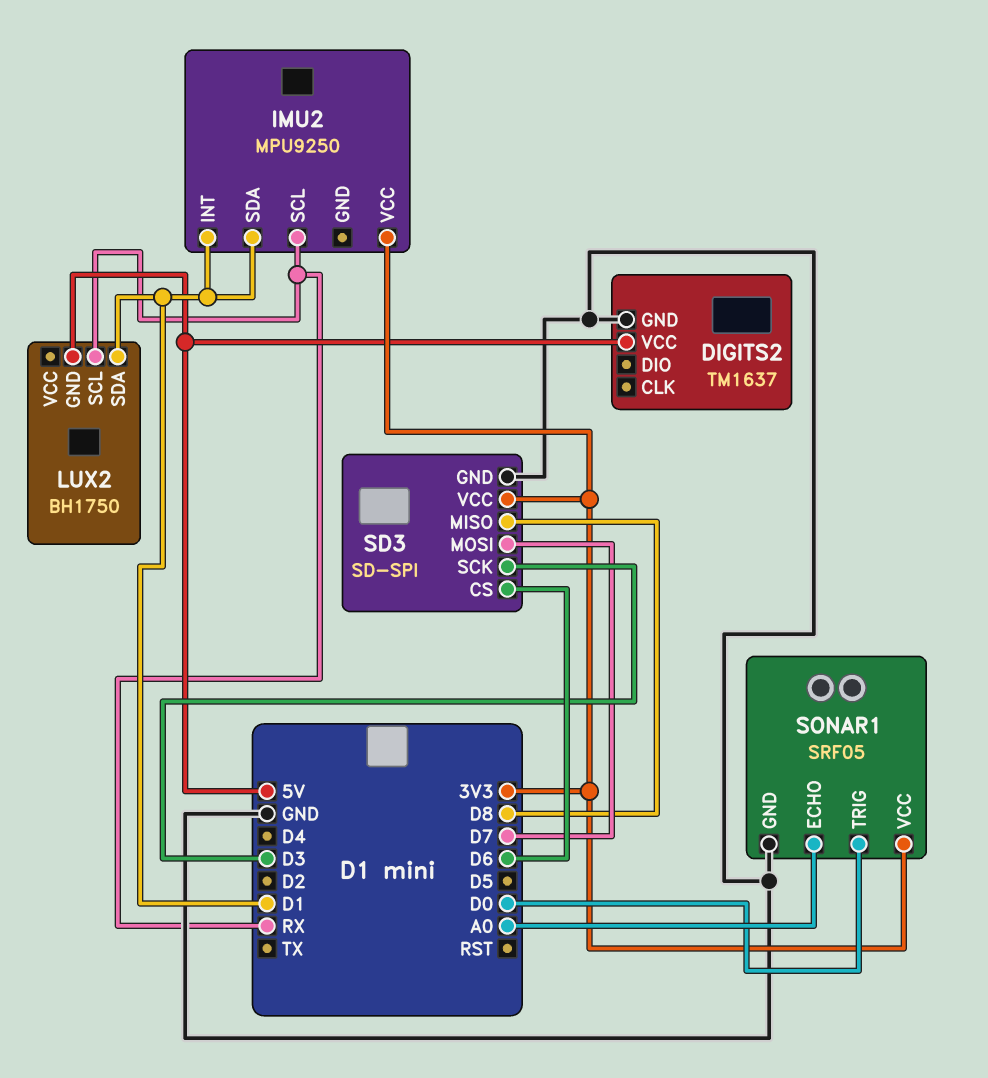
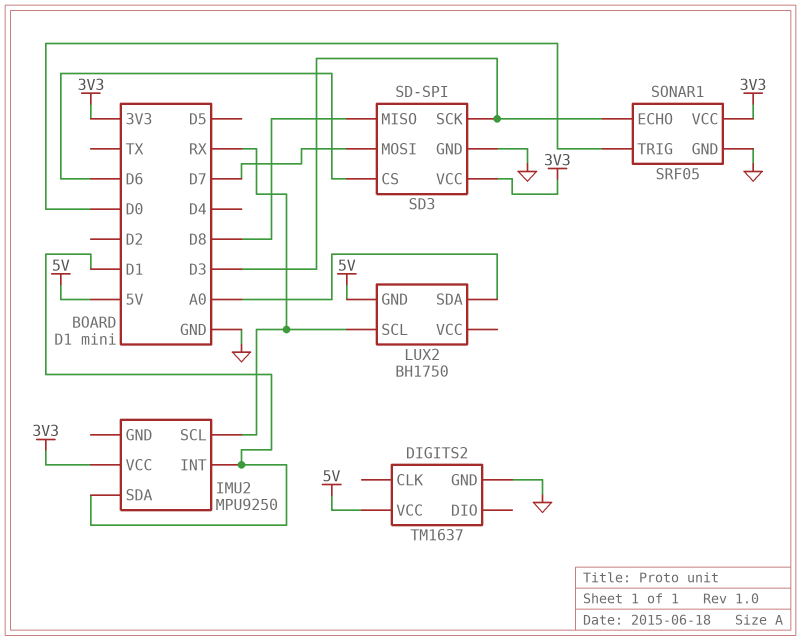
LUX2 pin SDA: D1 -> A0
SONAR1 pin ECHO: A0 -> D3

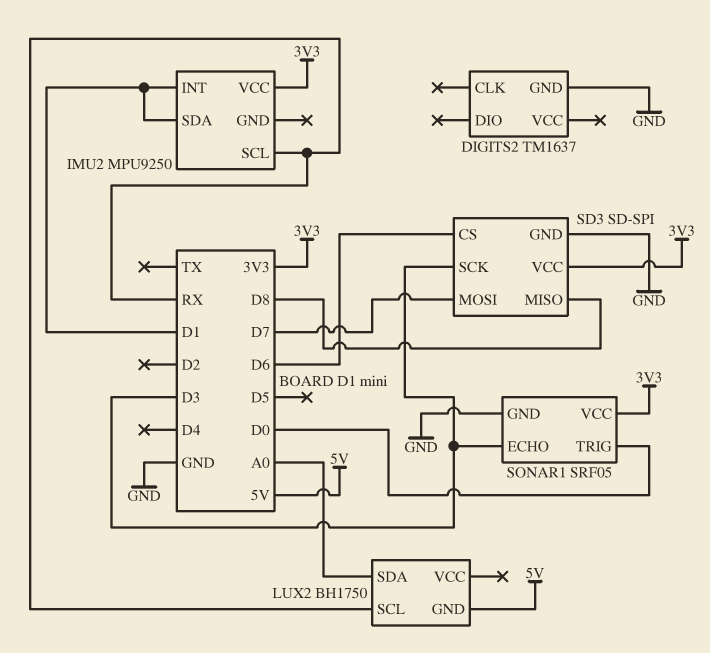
DIGITS2 pin VCC: 5V -> none

